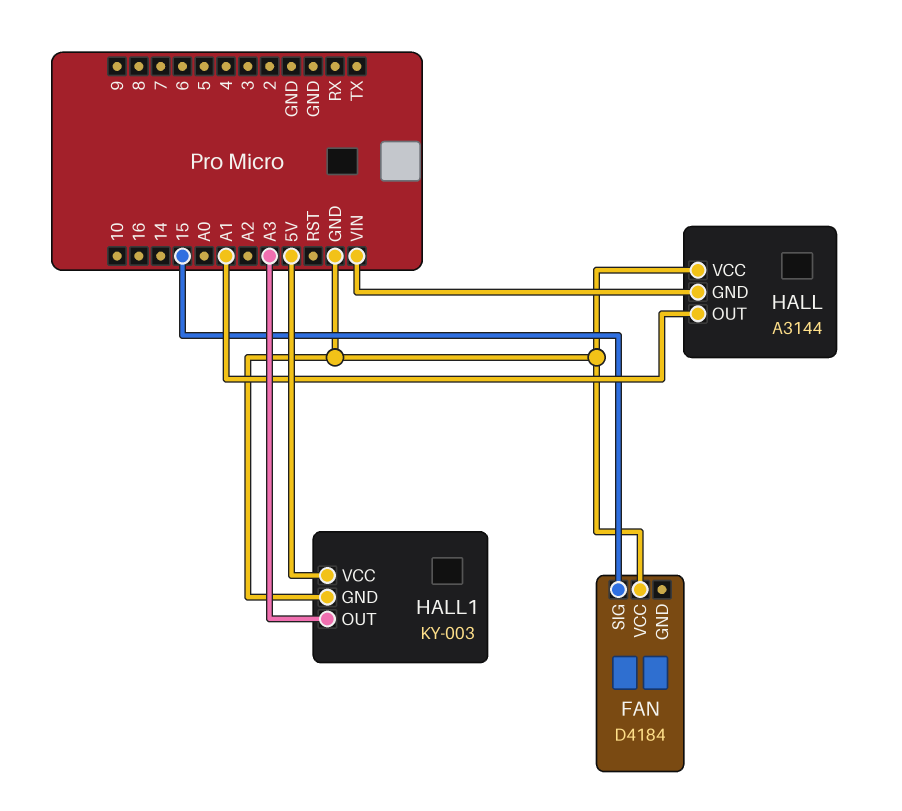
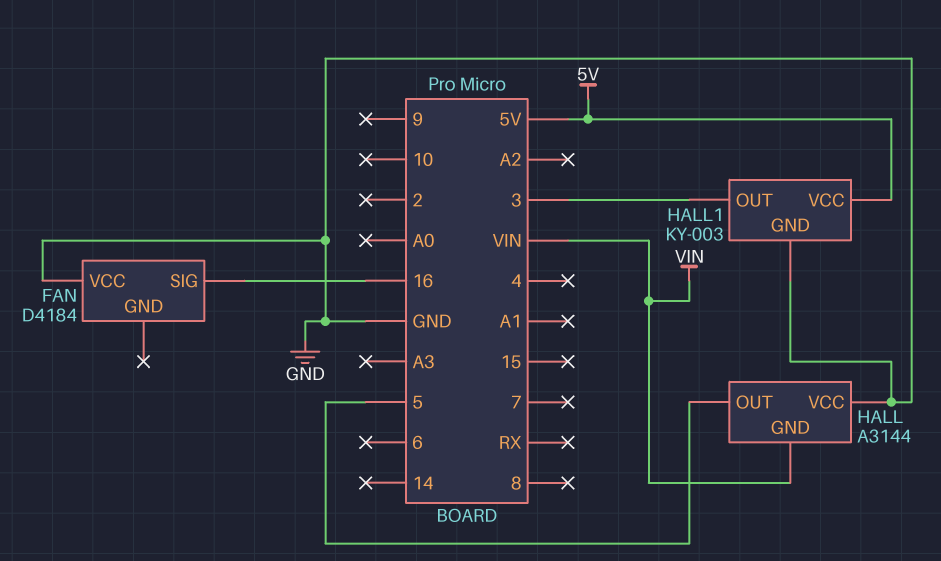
FAN pin SIG: 15 -> 16
HALL pin OUT: A1 -> 5
HALL1 pin OUT: A3 -> 3

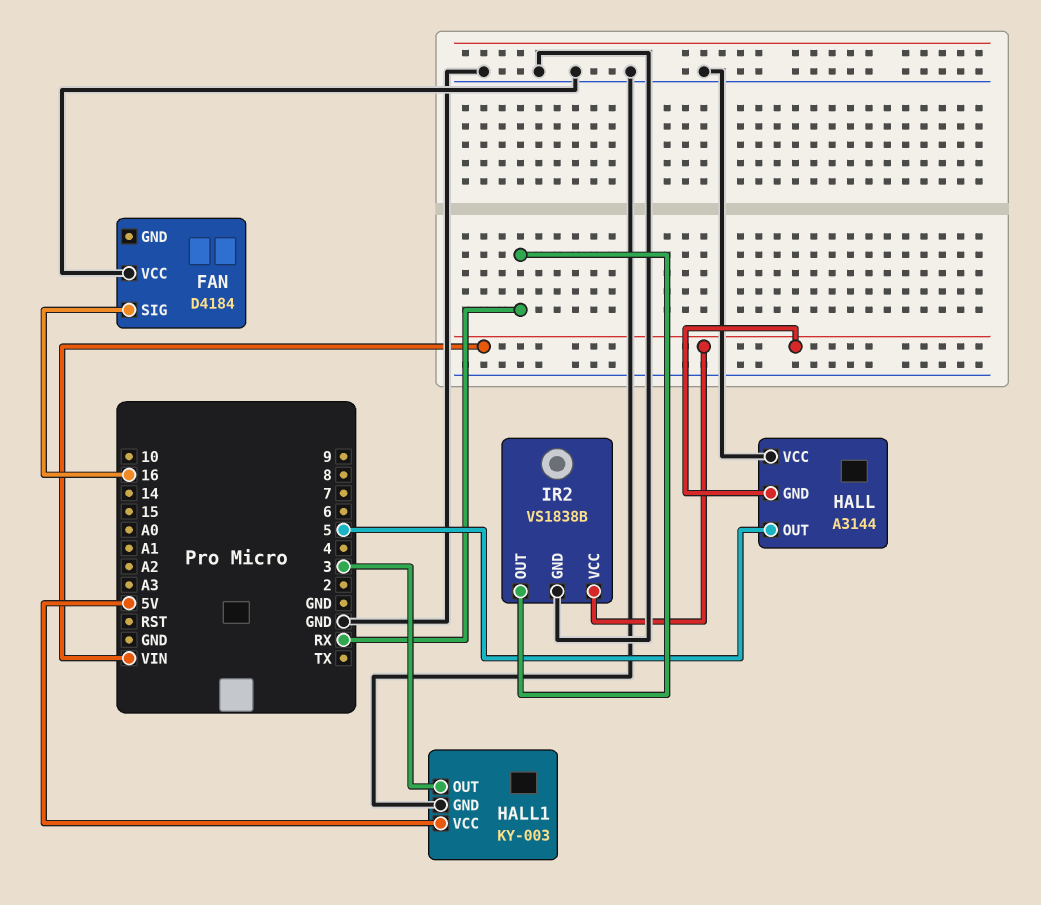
IR2: none -> VS1838B
IR2 pin GND: none -> GND
IR2 pin OUT: none -> RX
IR2 pin VCC: none -> VIN

